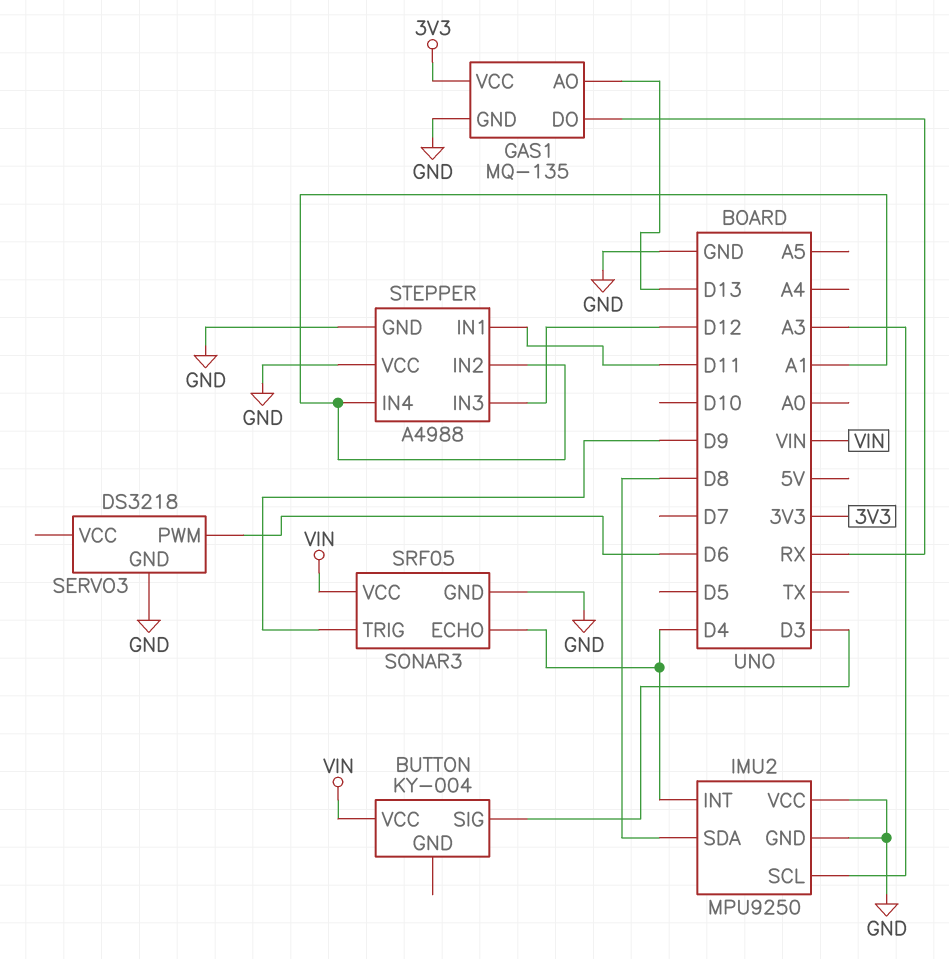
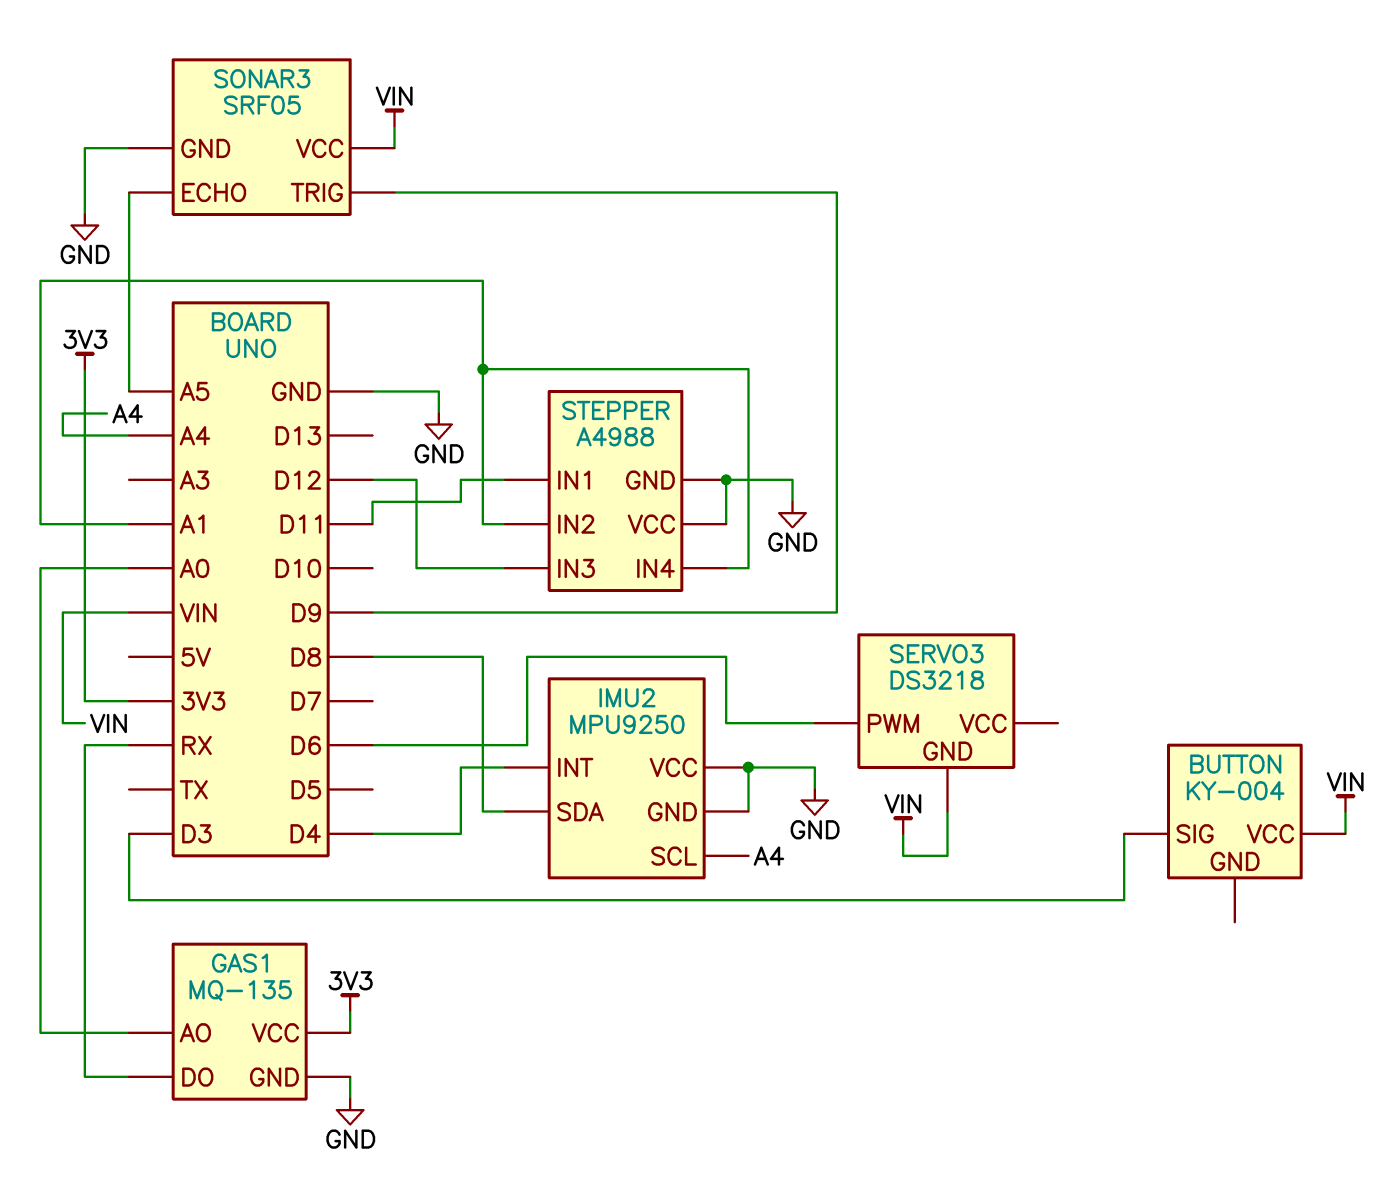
GAS1 pin AO: D13 -> A0
IMU2 pin SCL: A3 -> A4
SERVO3 pin GND: GND -> VIN
SONAR3 pin ECHO: D4 -> A5

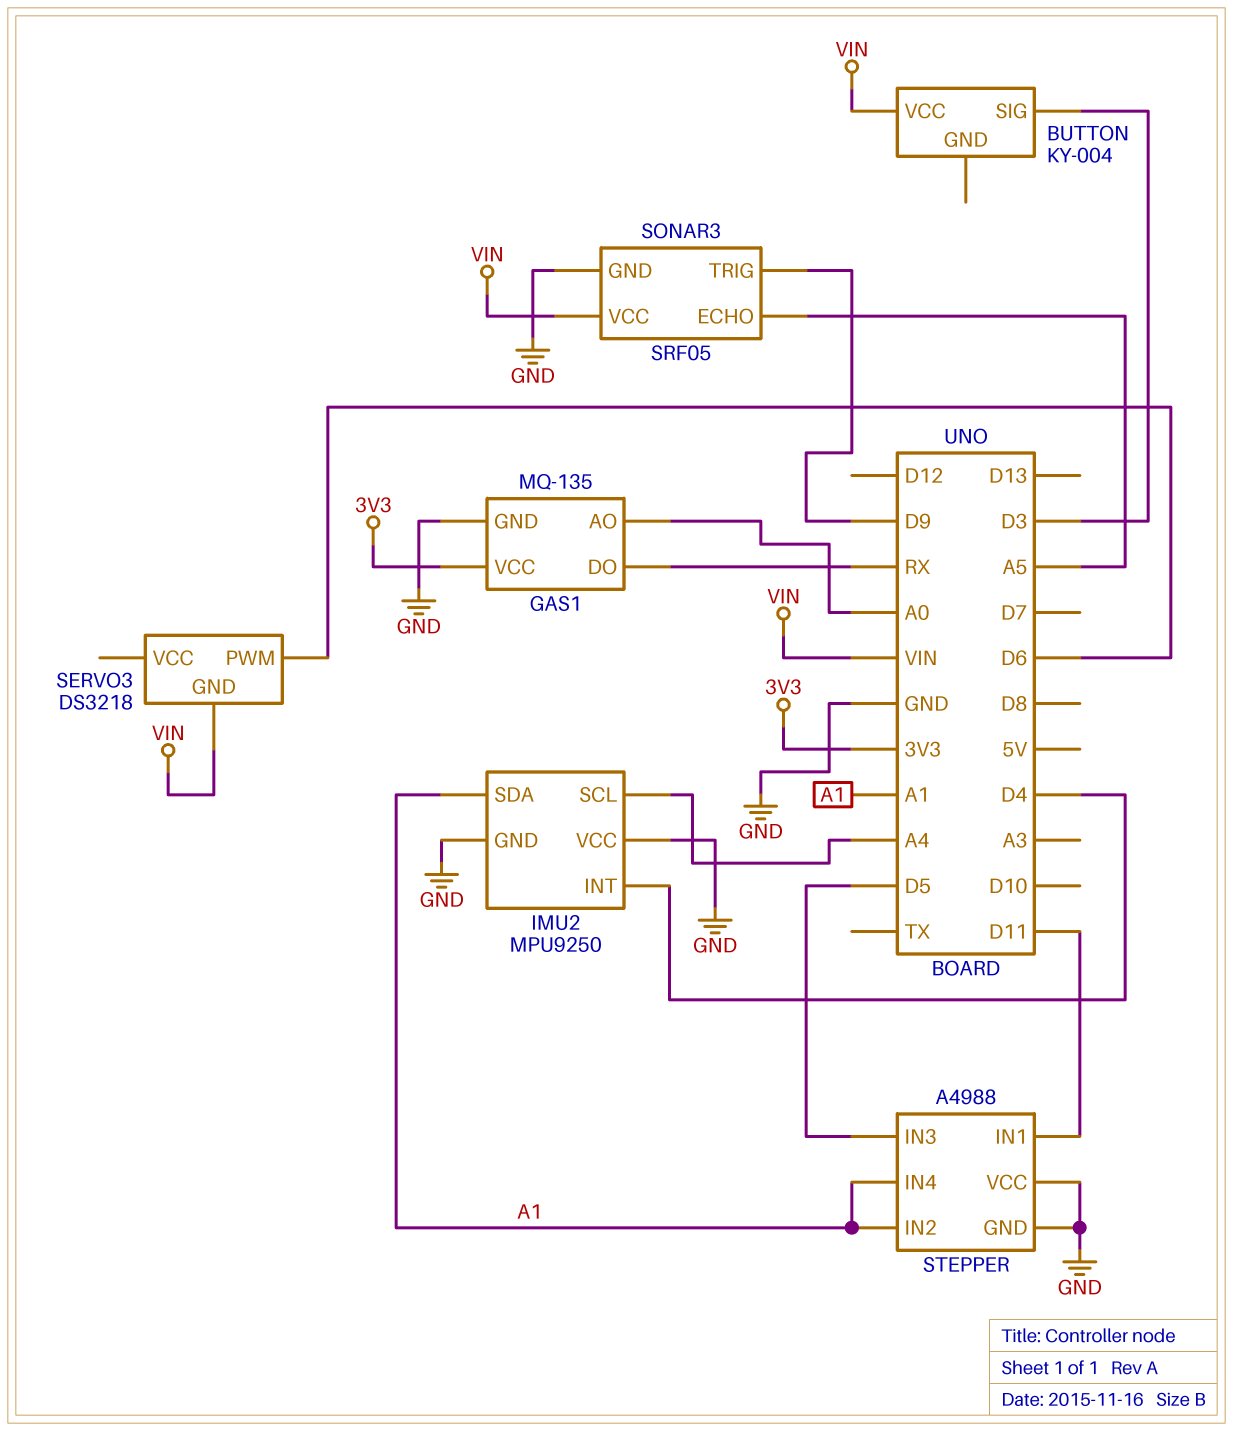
IMU2 pin SDA: D8 -> A1
STEPPER pin IN3: D12 -> D5

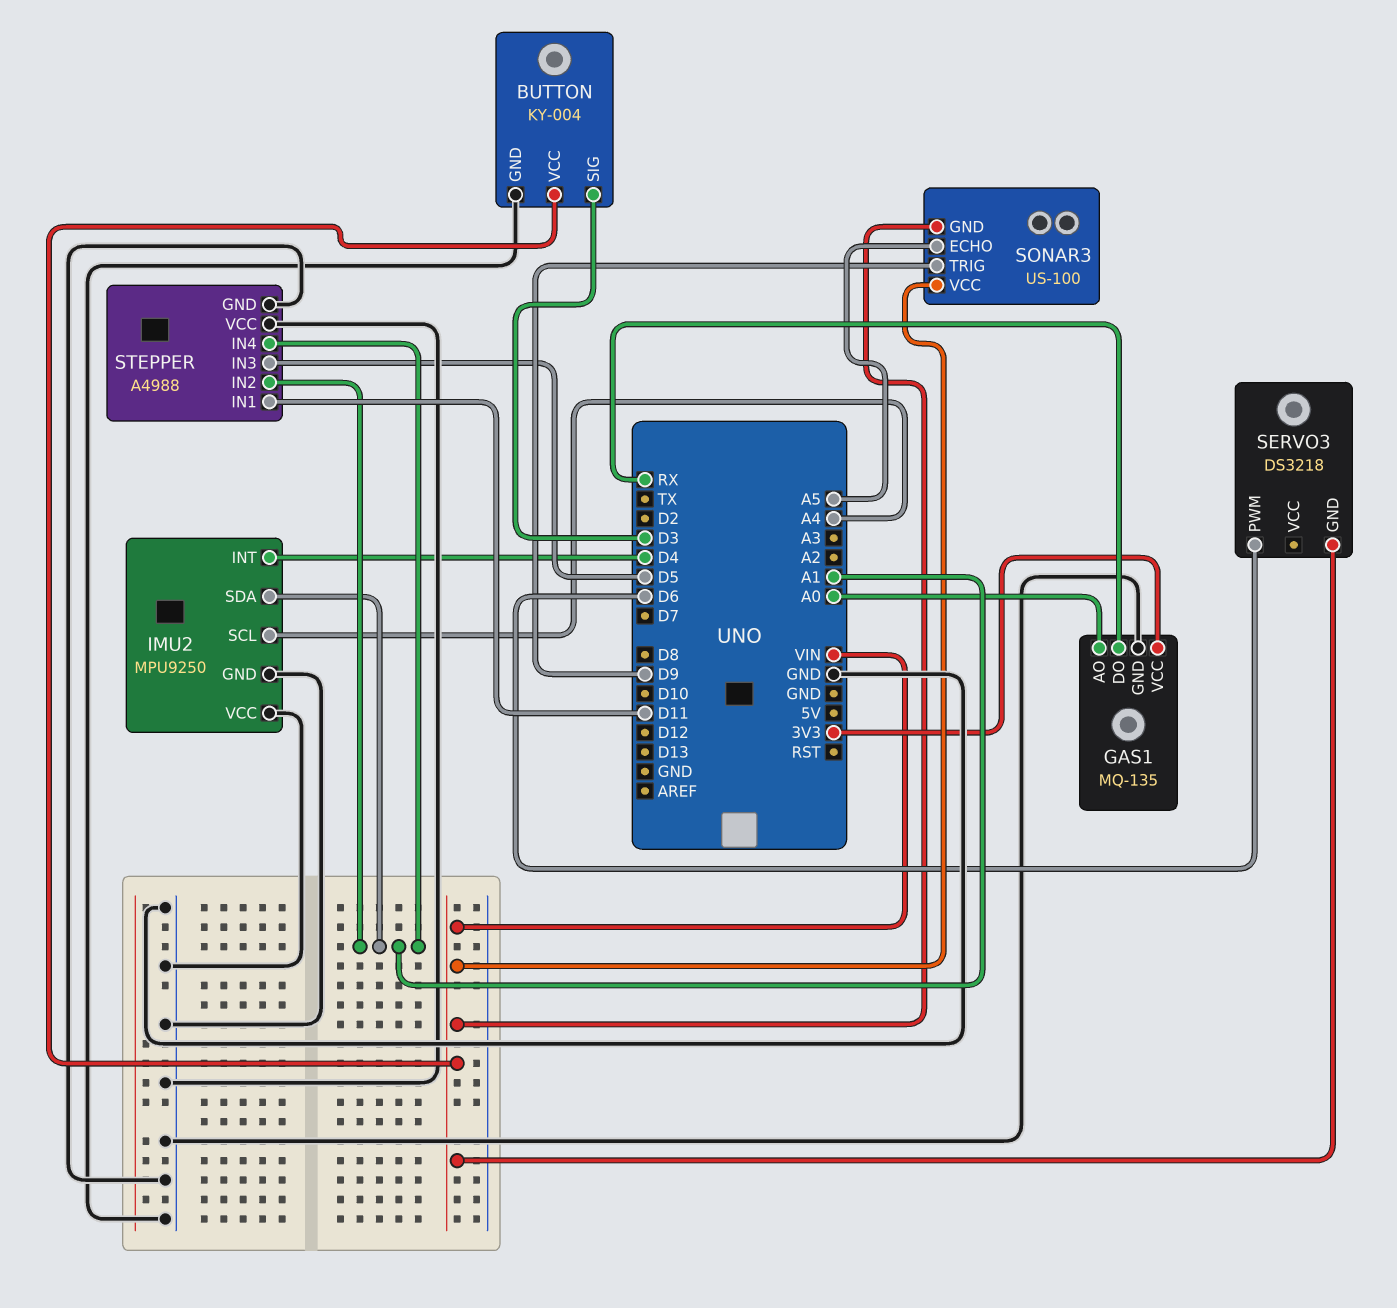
BUTTON pin GND: none -> GND
SONAR3: SRF05 -> US-100
SONAR3 pin GND: GND -> VIN

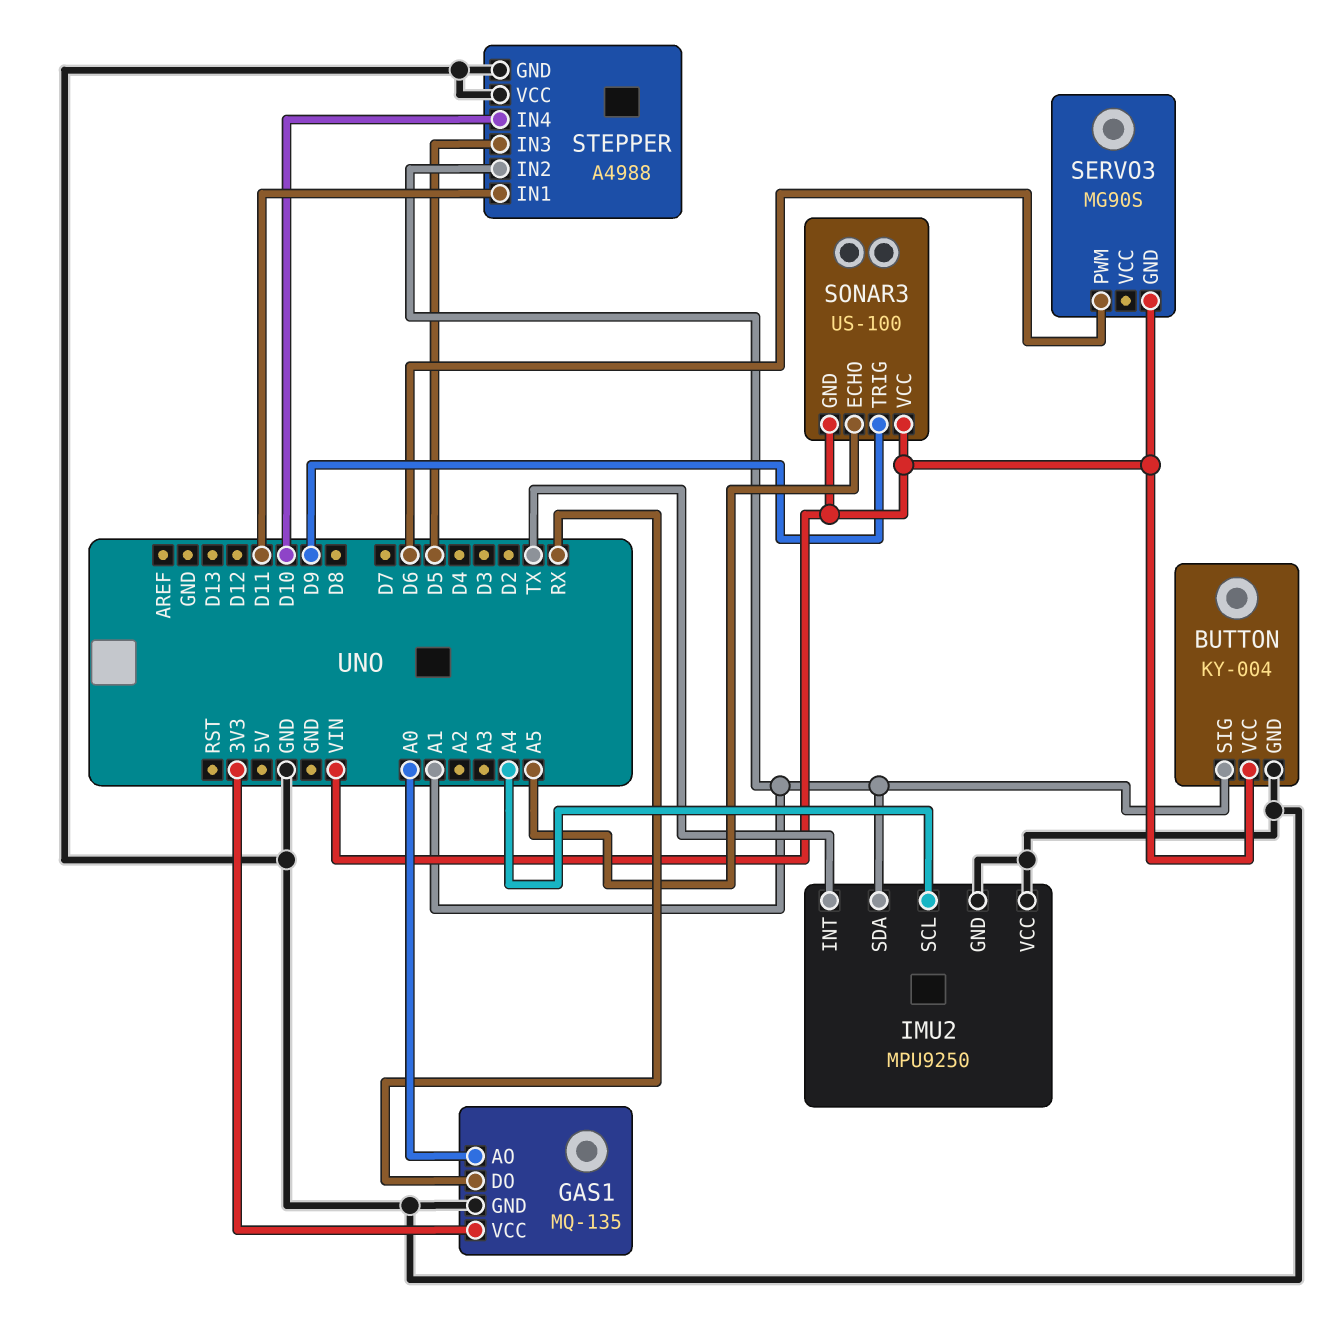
BUTTON pin SIG: D3 -> A1
IMU2 pin INT: D4 -> TX
SERVO3: DS3218 -> MG90S
STEPPER pin IN4: A1 -> D10

